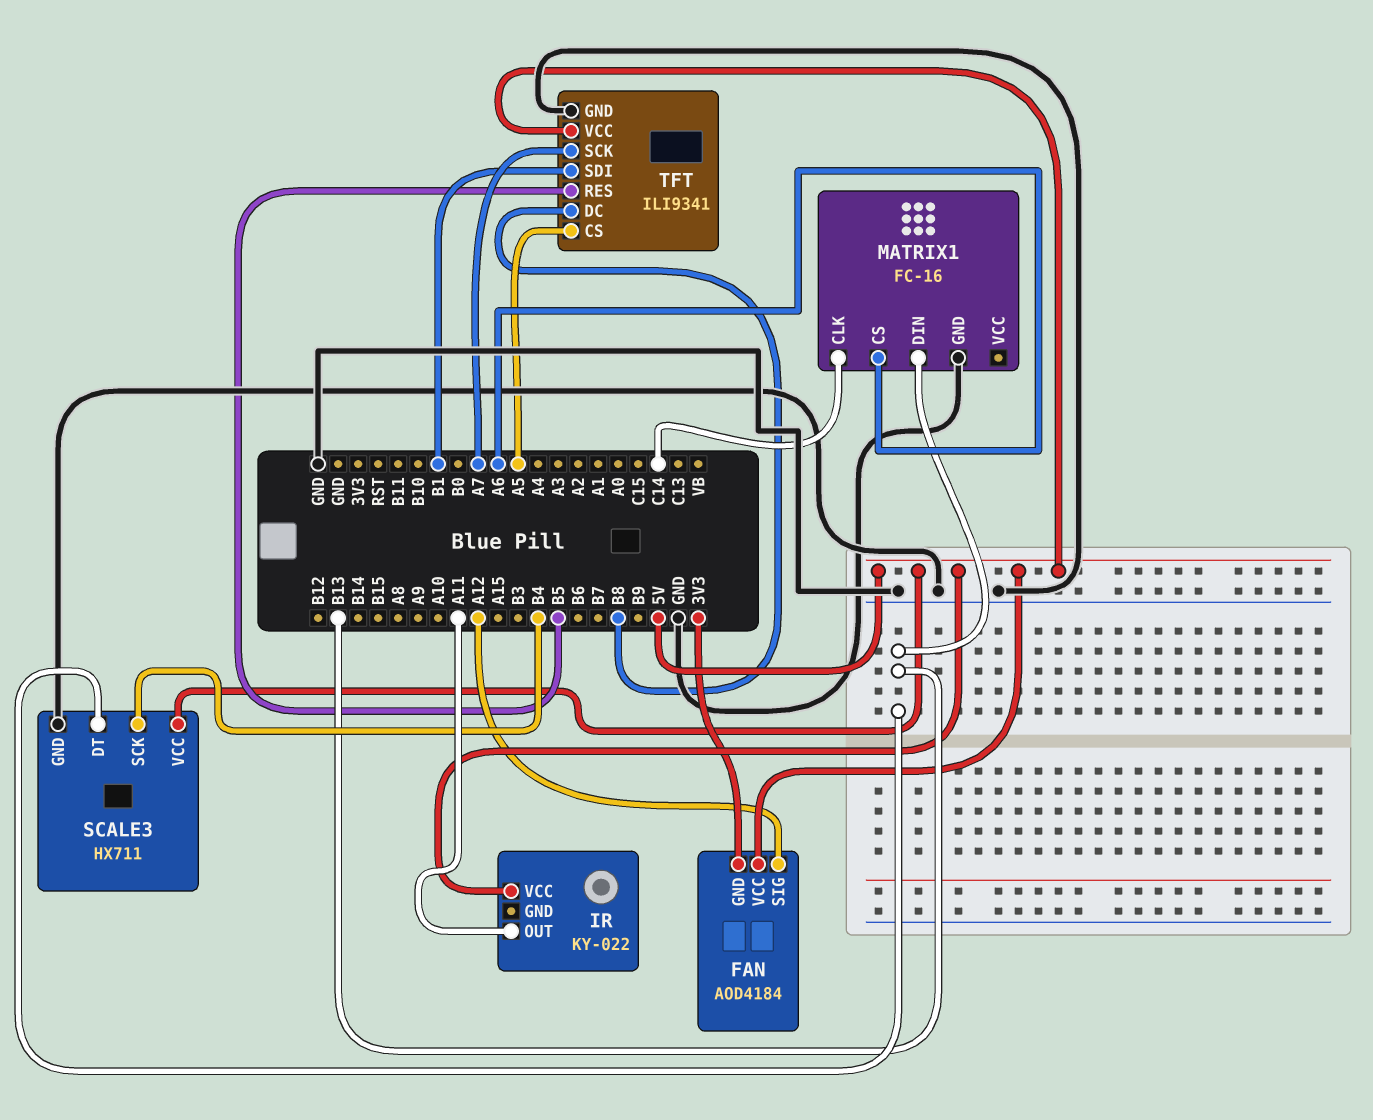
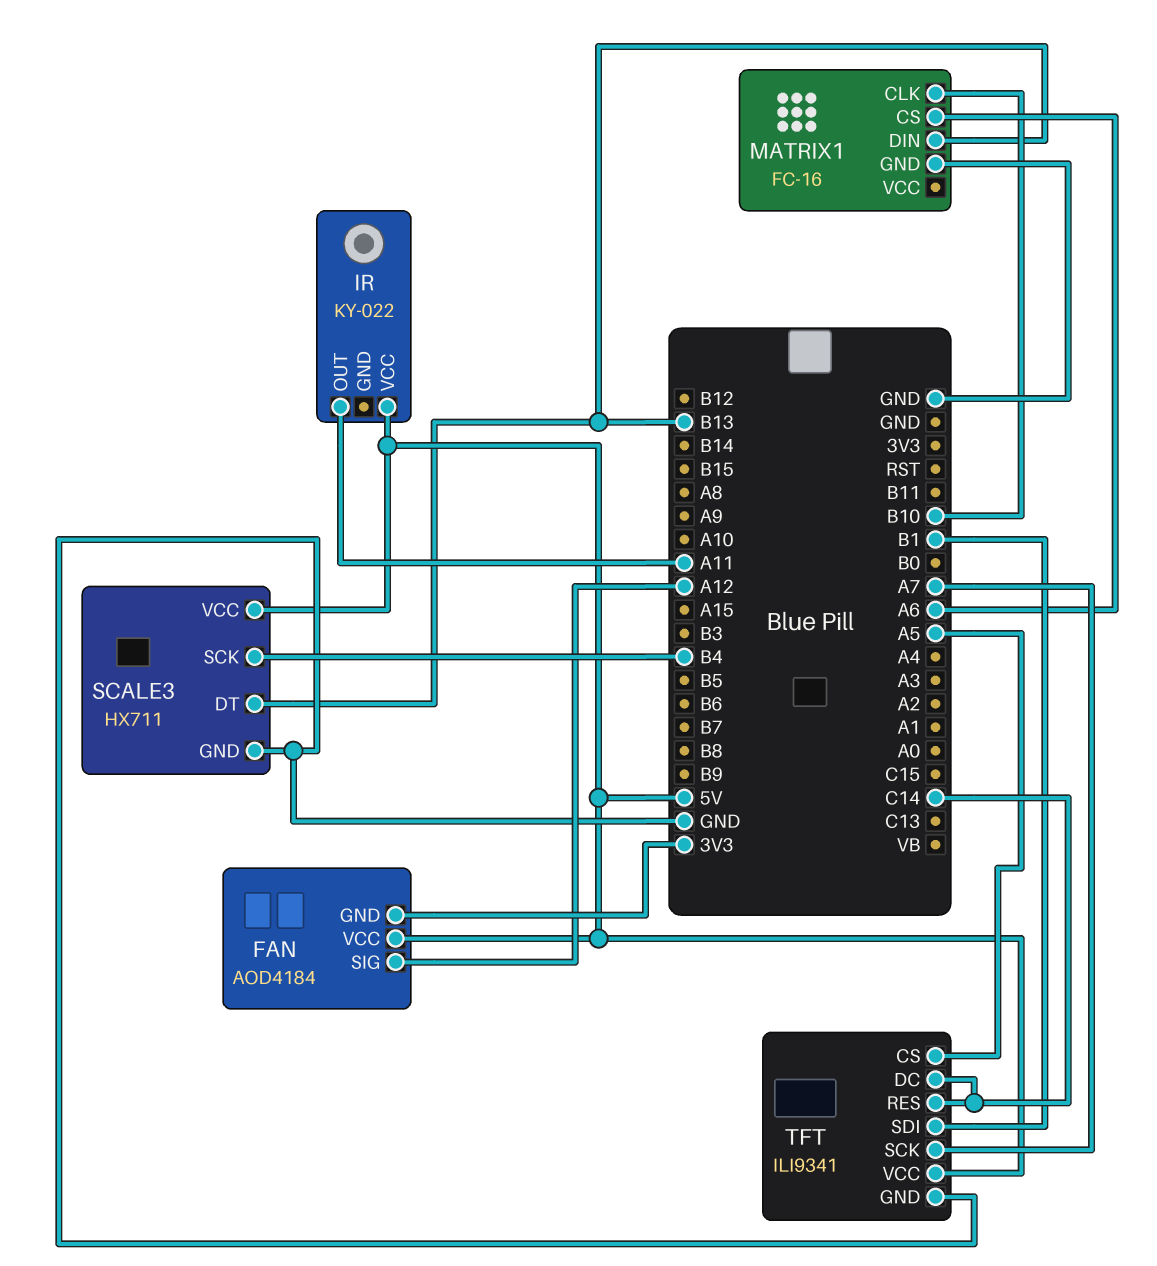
MATRIX1 pin CLK: C14 -> B10
TFT pin DC: B8 -> C14
TFT pin RES: B5 -> C14

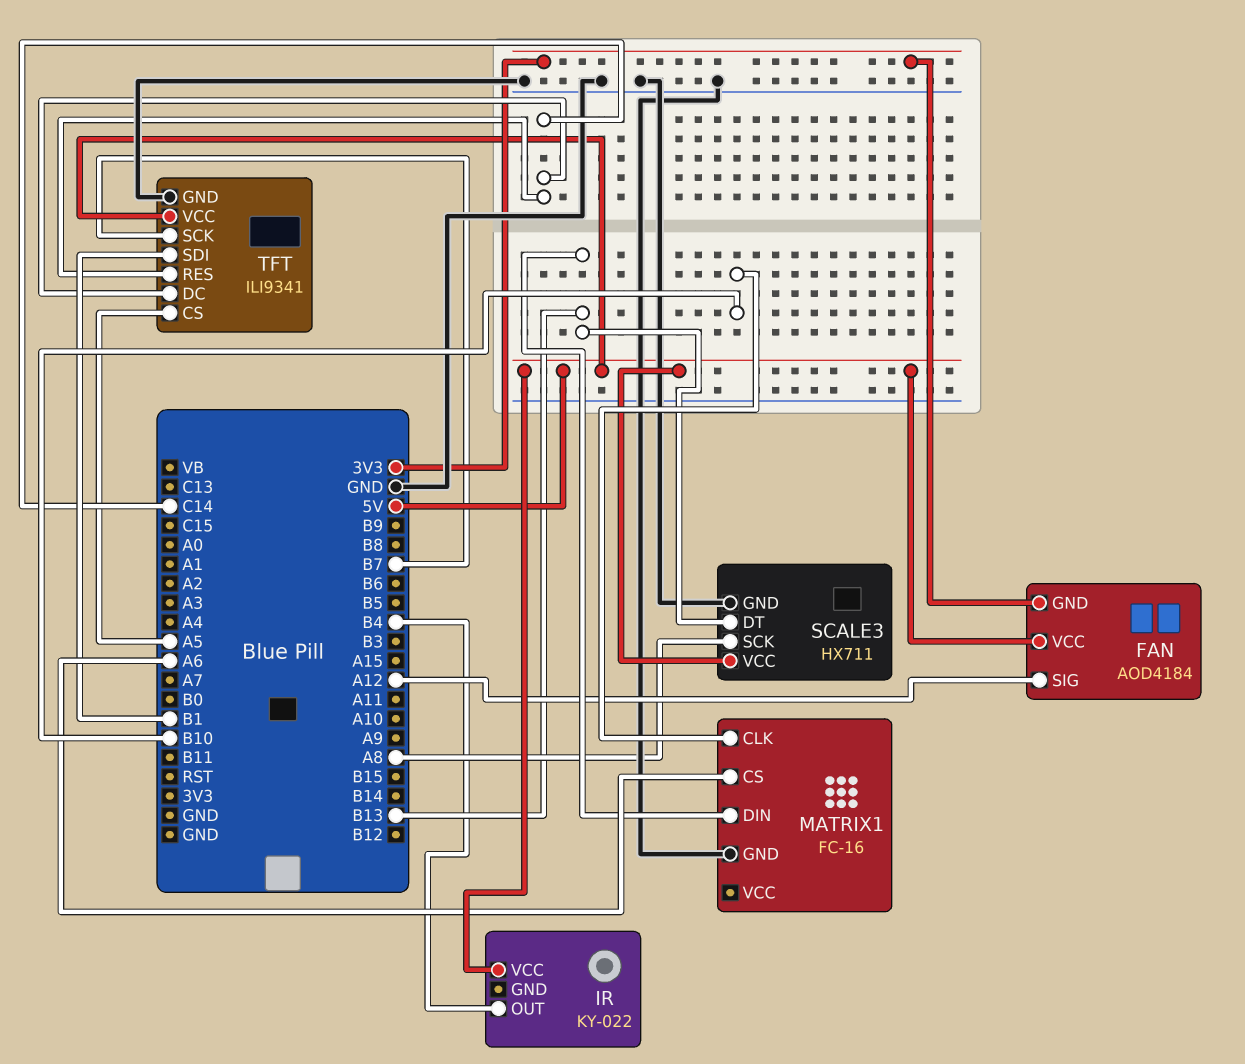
IR pin OUT: A11 -> B4
SCALE3 pin SCK: B4 -> A8
TFT pin SCK: A7 -> B7

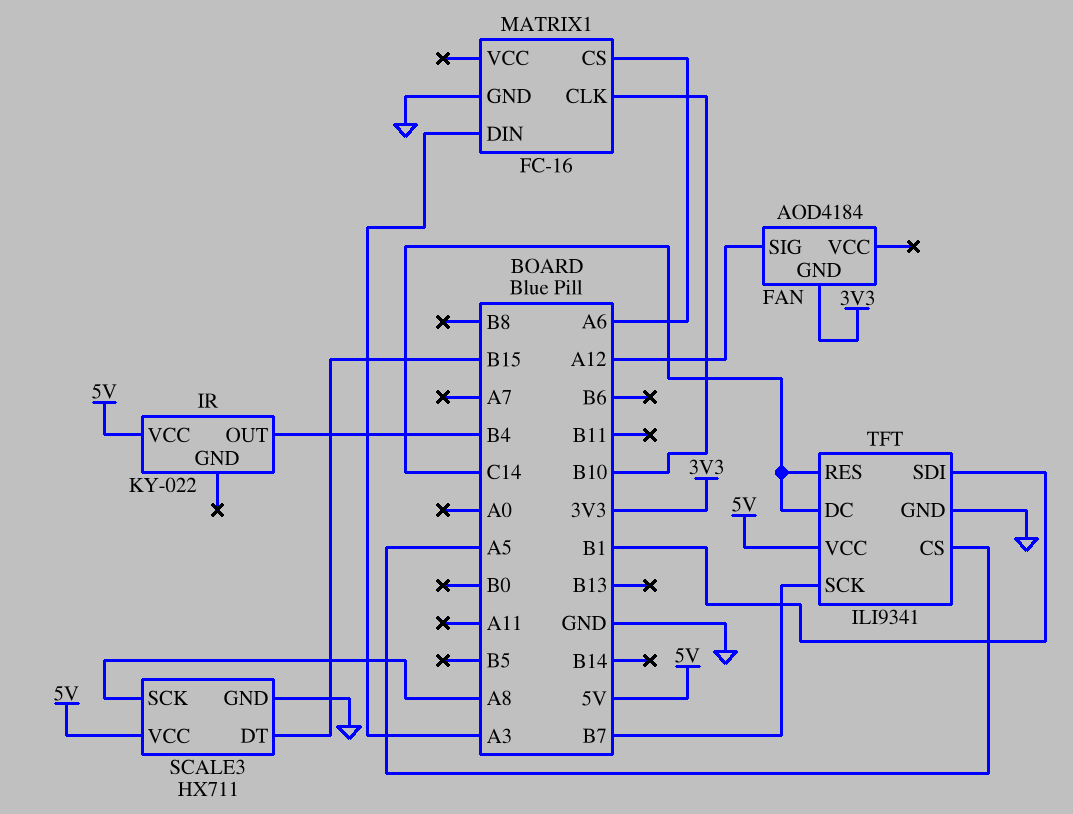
FAN pin VCC: 5V -> none
MATRIX1 pin DIN: B13 -> A3
SCALE3 pin DT: B13 -> B15

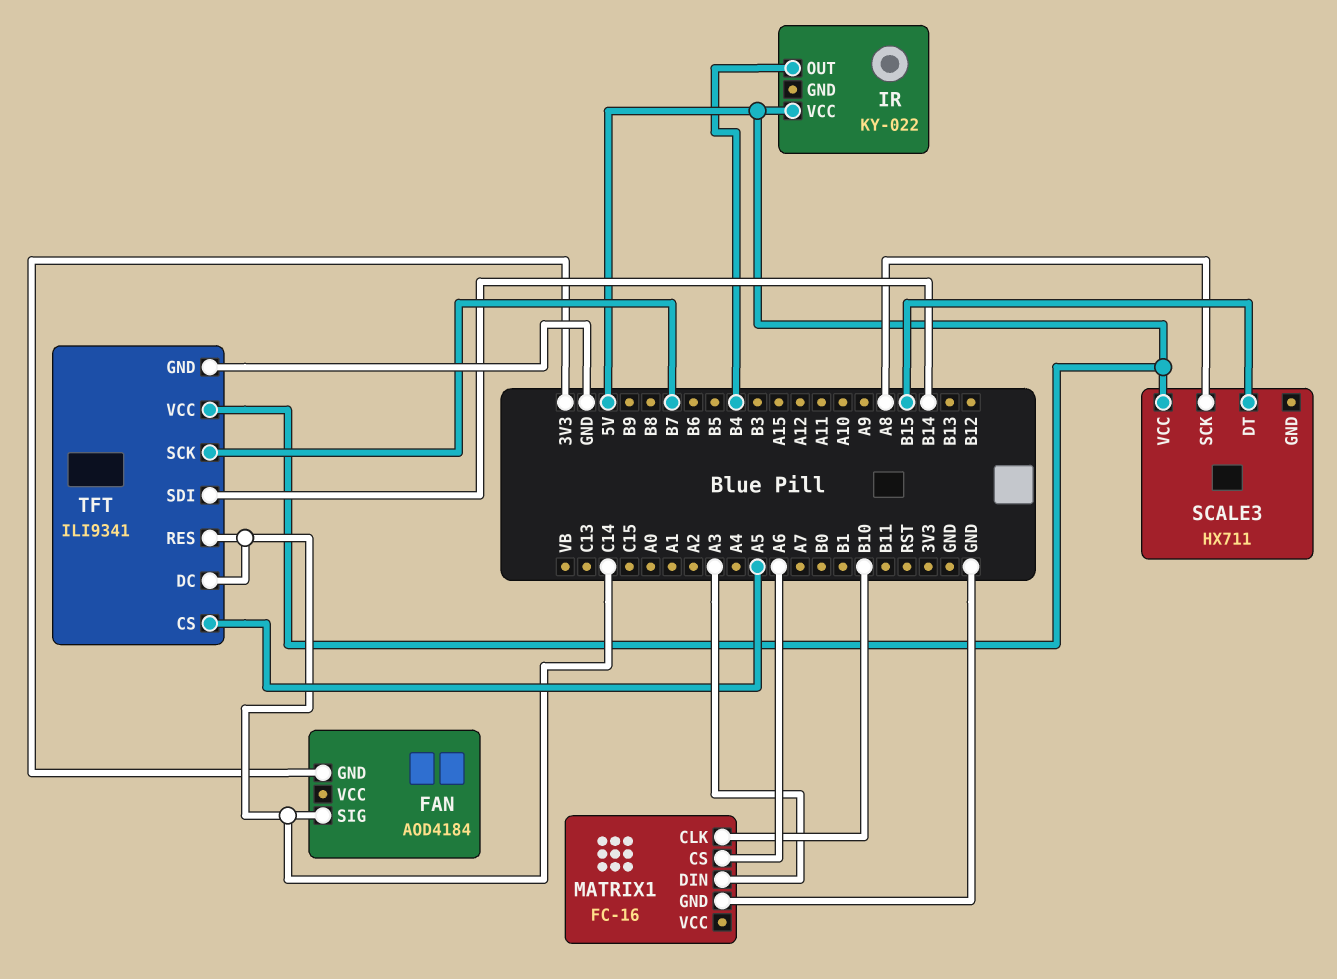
FAN pin SIG: A12 -> C14
SCALE3 pin GND: GND -> none
TFT pin SDI: B1 -> B14

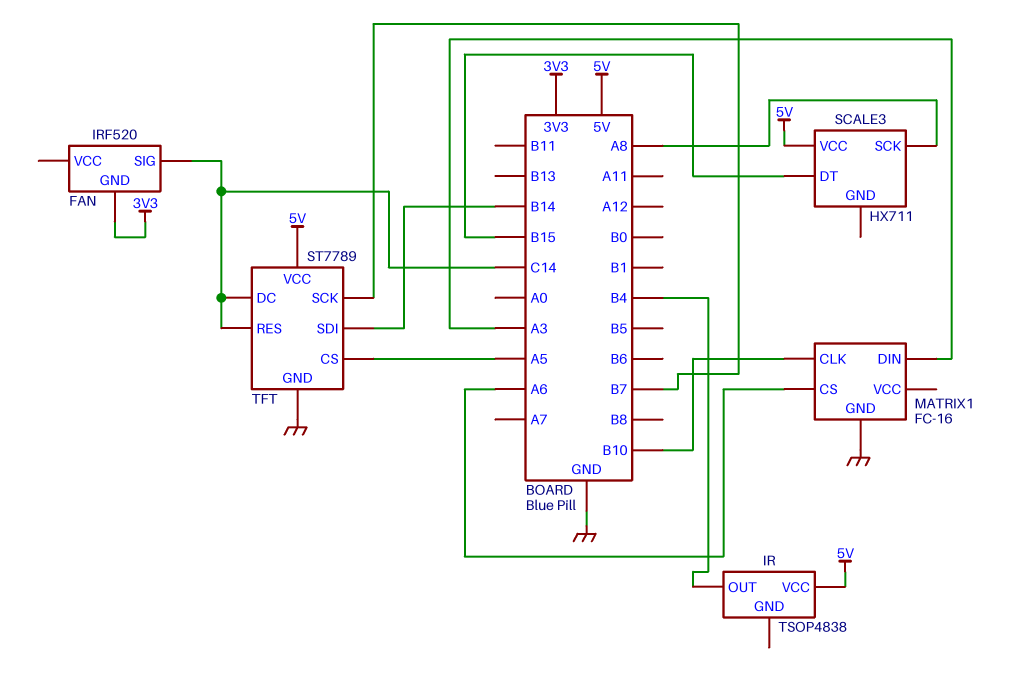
FAN: AOD4184 -> IRF520
IR: KY-022 -> TSOP4838
TFT: ILI9341 -> ST7789

